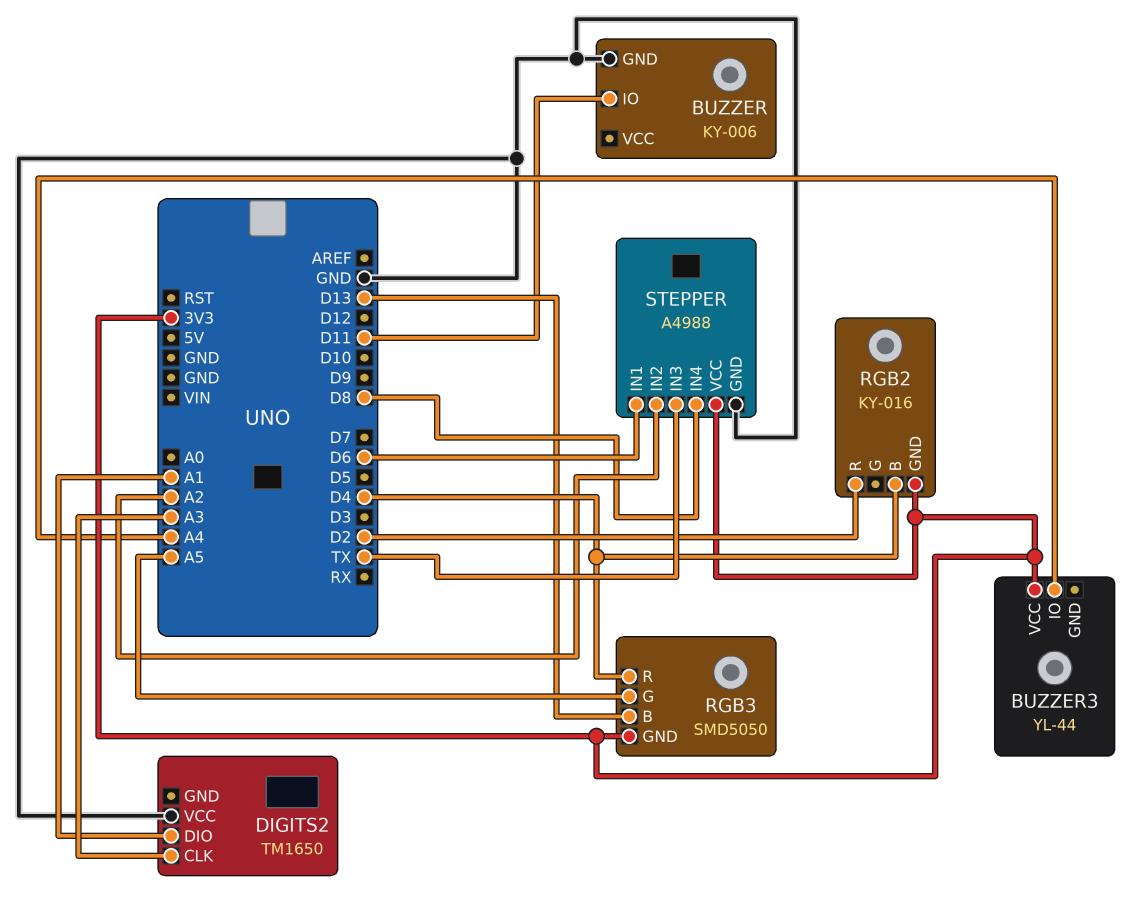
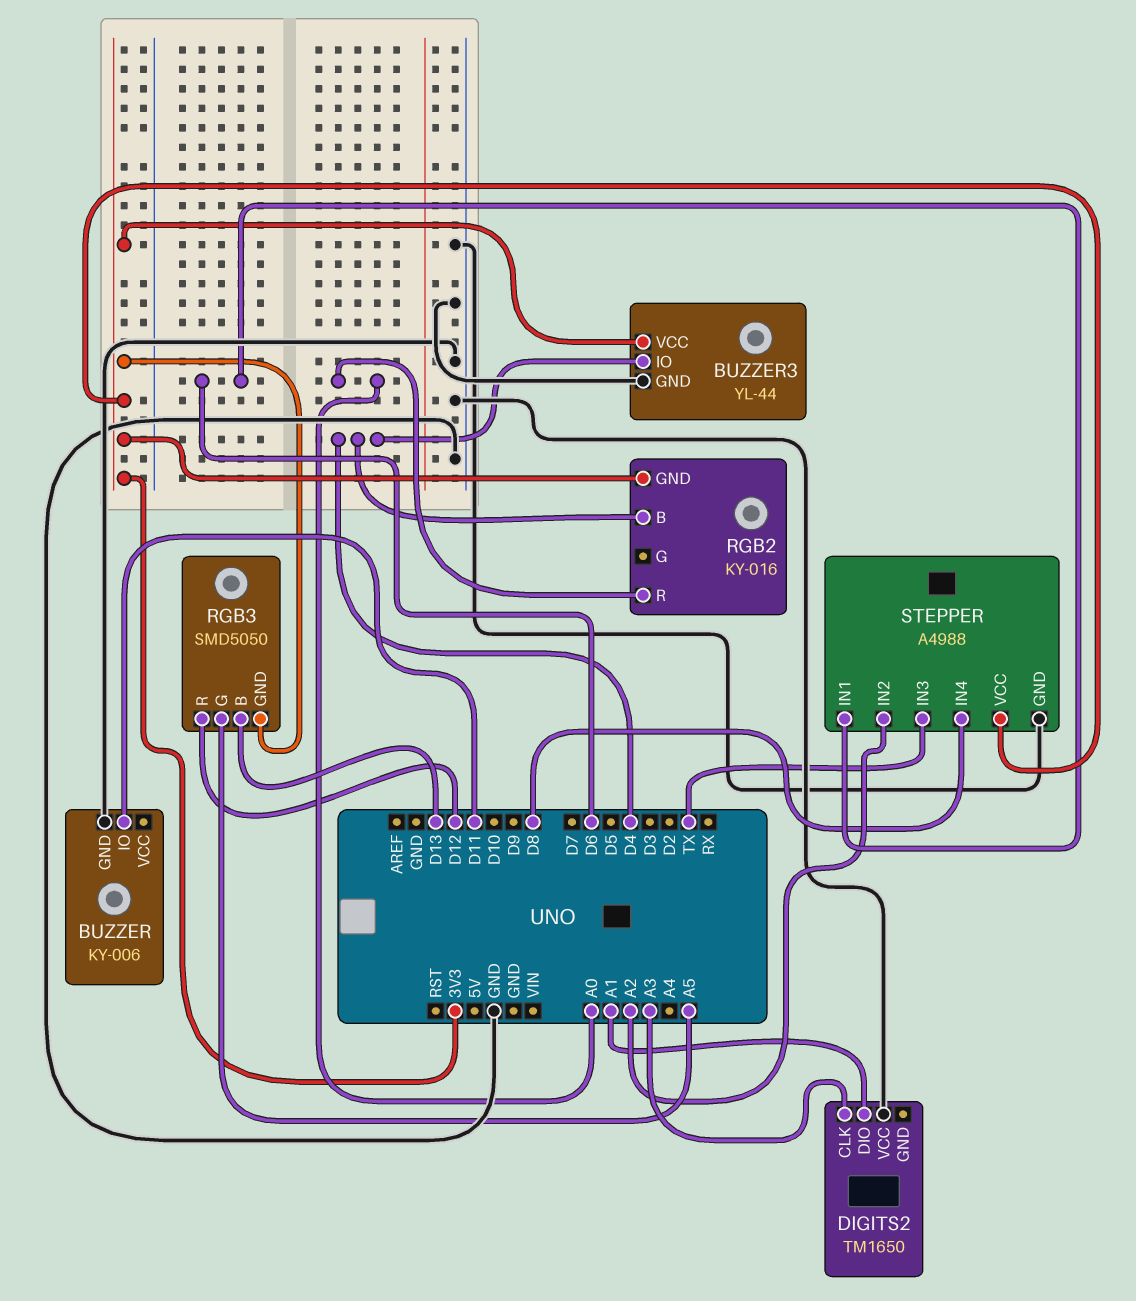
BUZZER3 pin GND: none -> GND
BUZZER3 pin IO: A4 -> D4
RGB2 pin R: D2 -> A0
RGB3 pin R: D4 -> D12

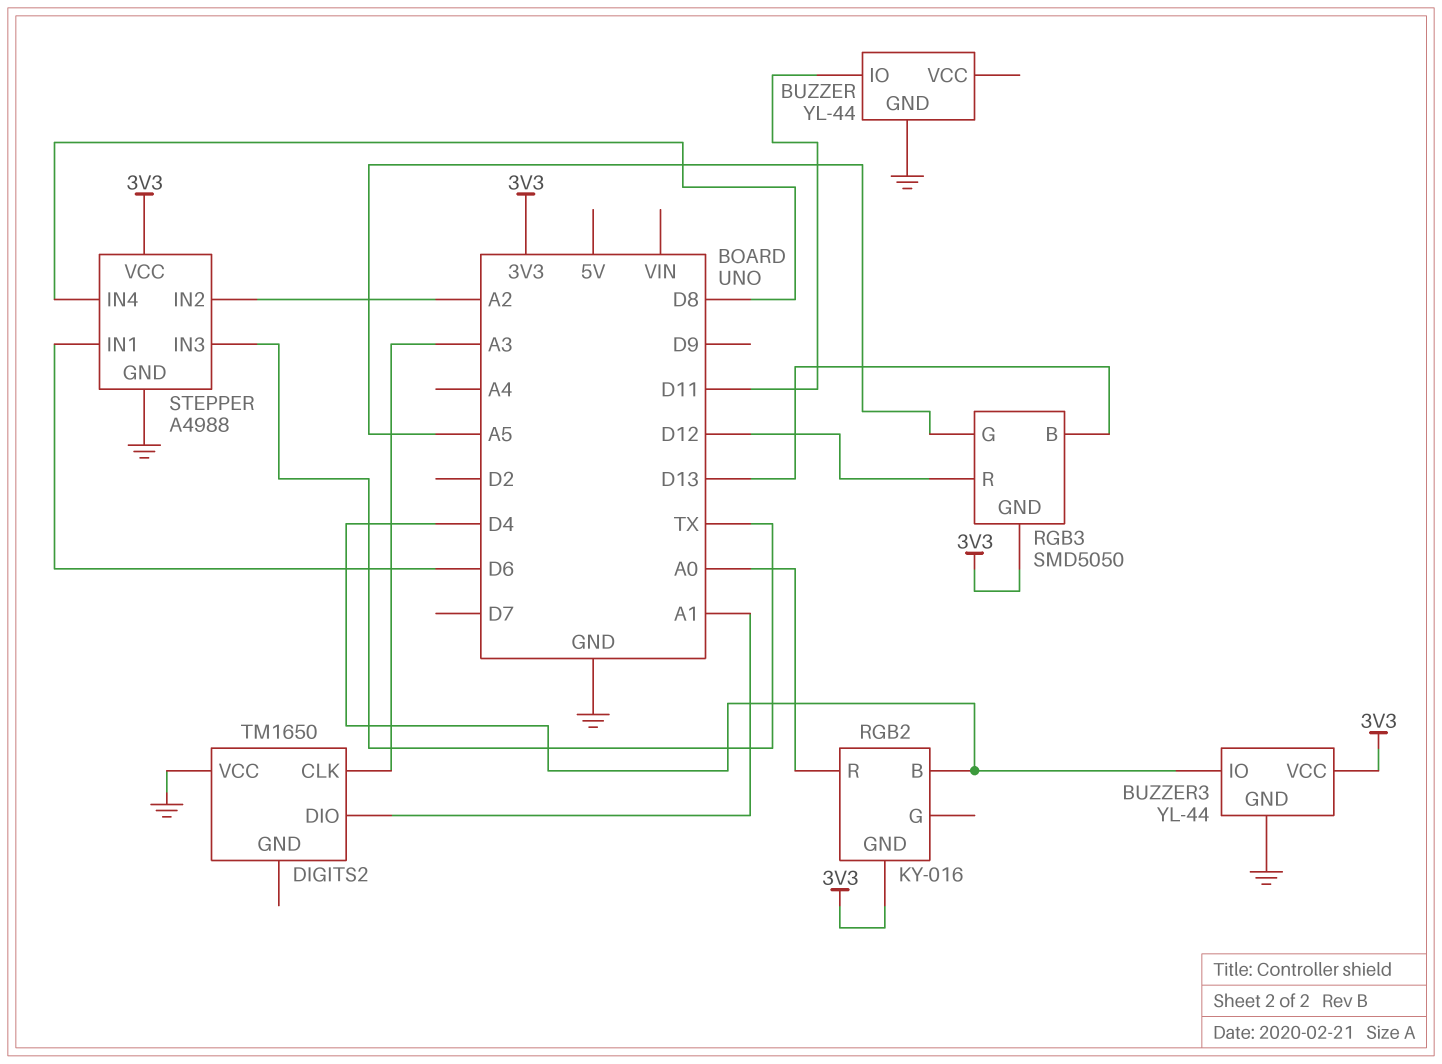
BUZZER: KY-006 -> YL-44

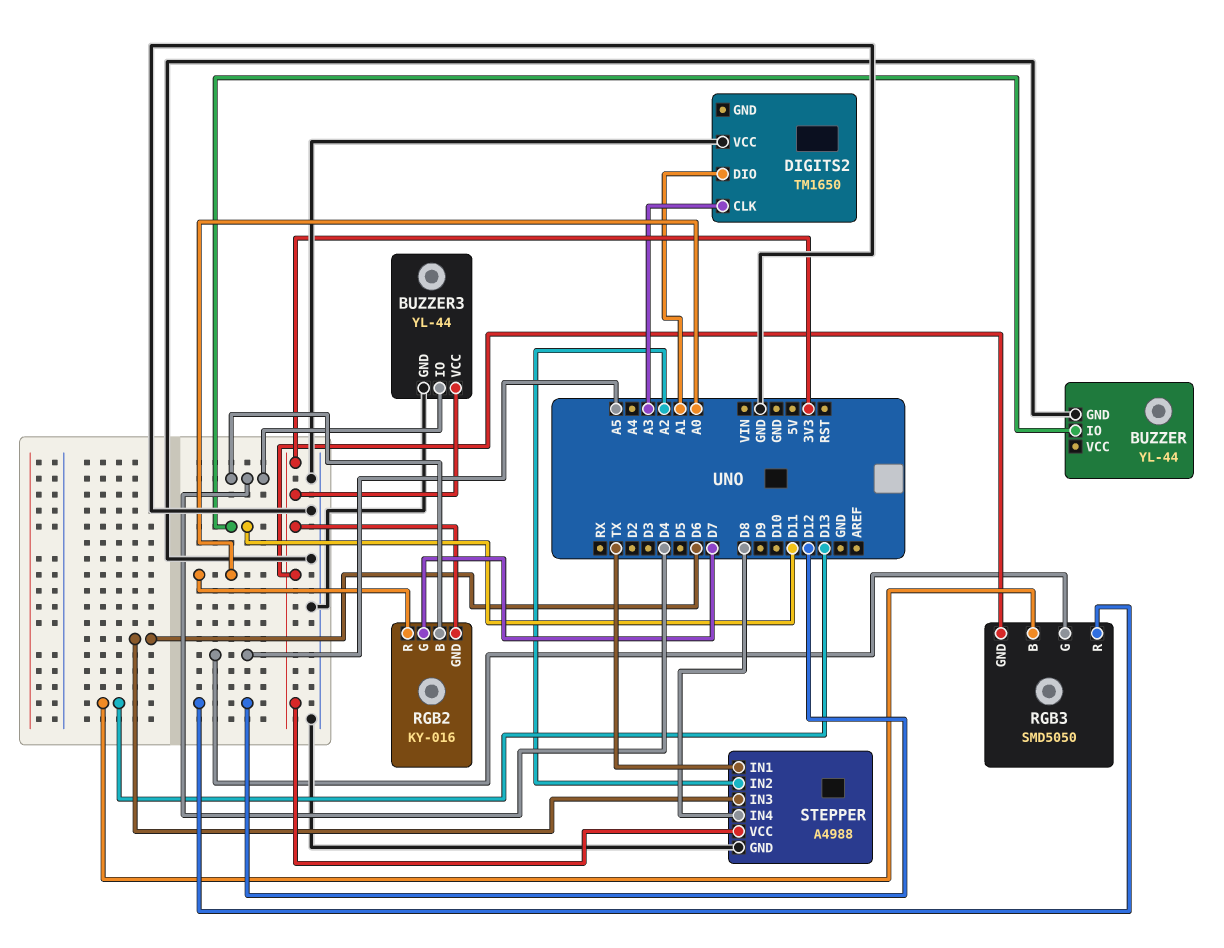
RGB2 pin G: none -> D7
STEPPER pin IN1: D6 -> TX
STEPPER pin IN3: TX -> D6

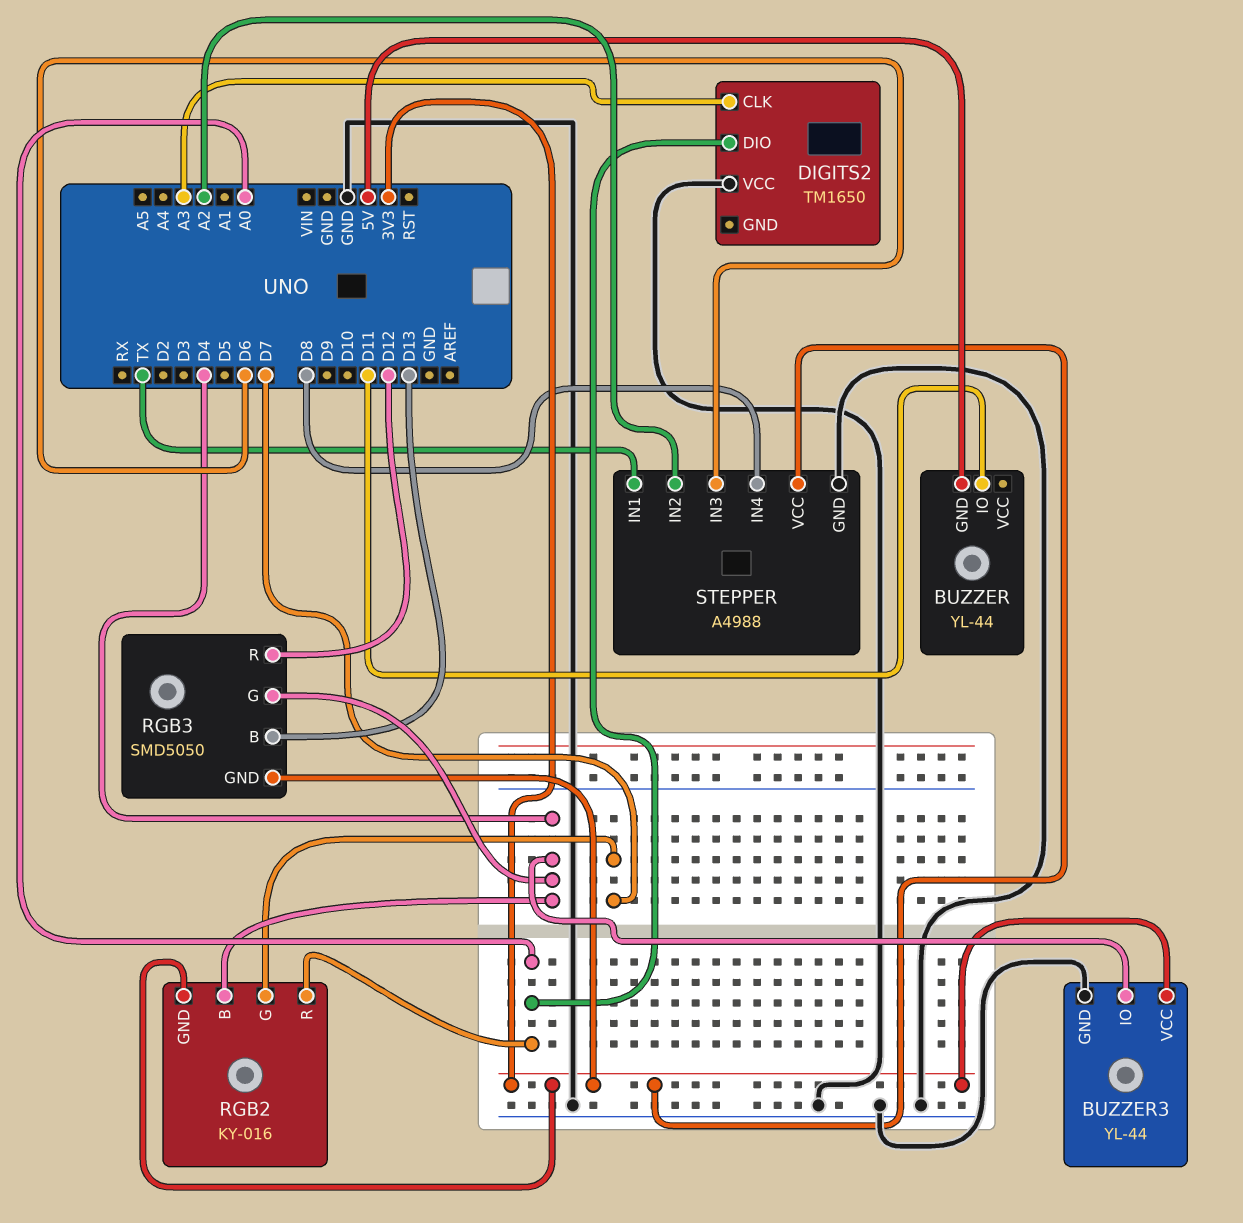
BUZZER pin GND: GND -> 5V
DIGITS2 pin DIO: A1 -> A0
RGB3 pin G: A5 -> D4

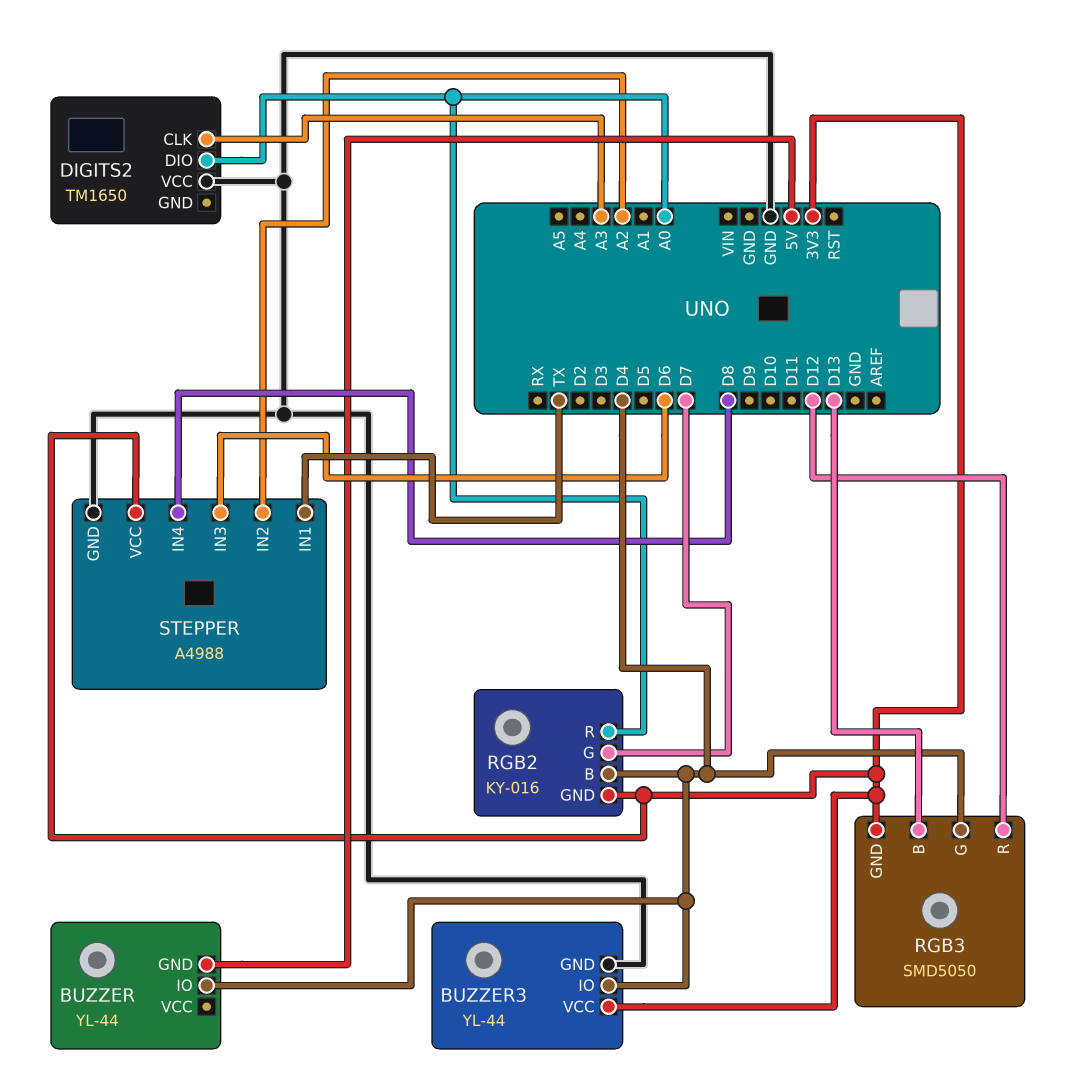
BUZZER pin IO: D11 -> D4

